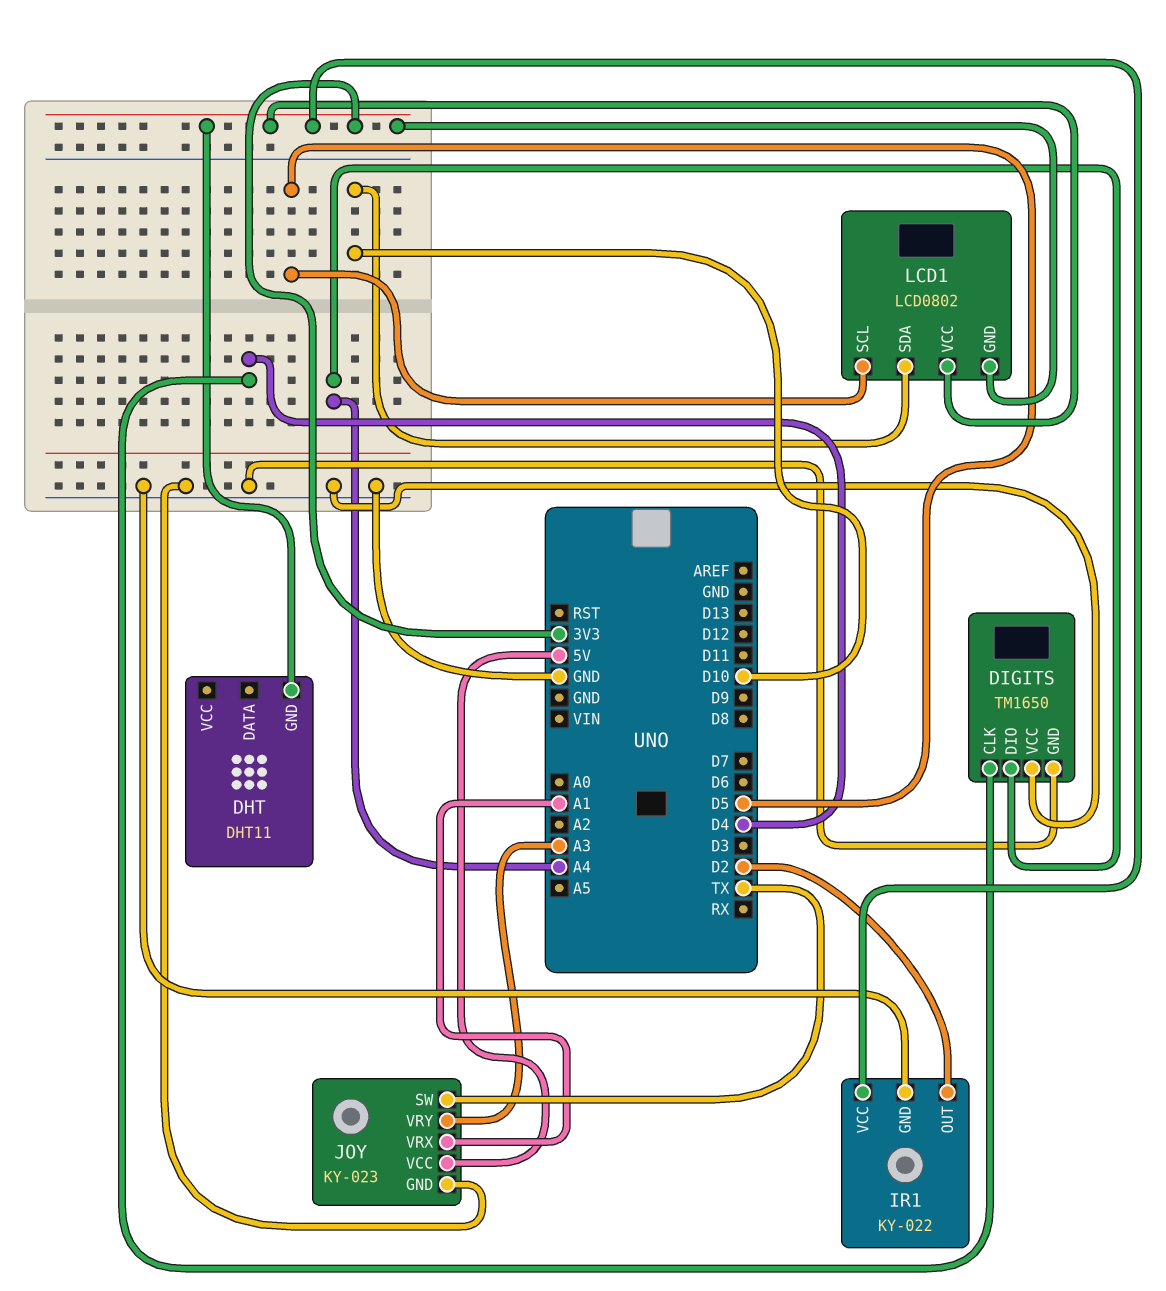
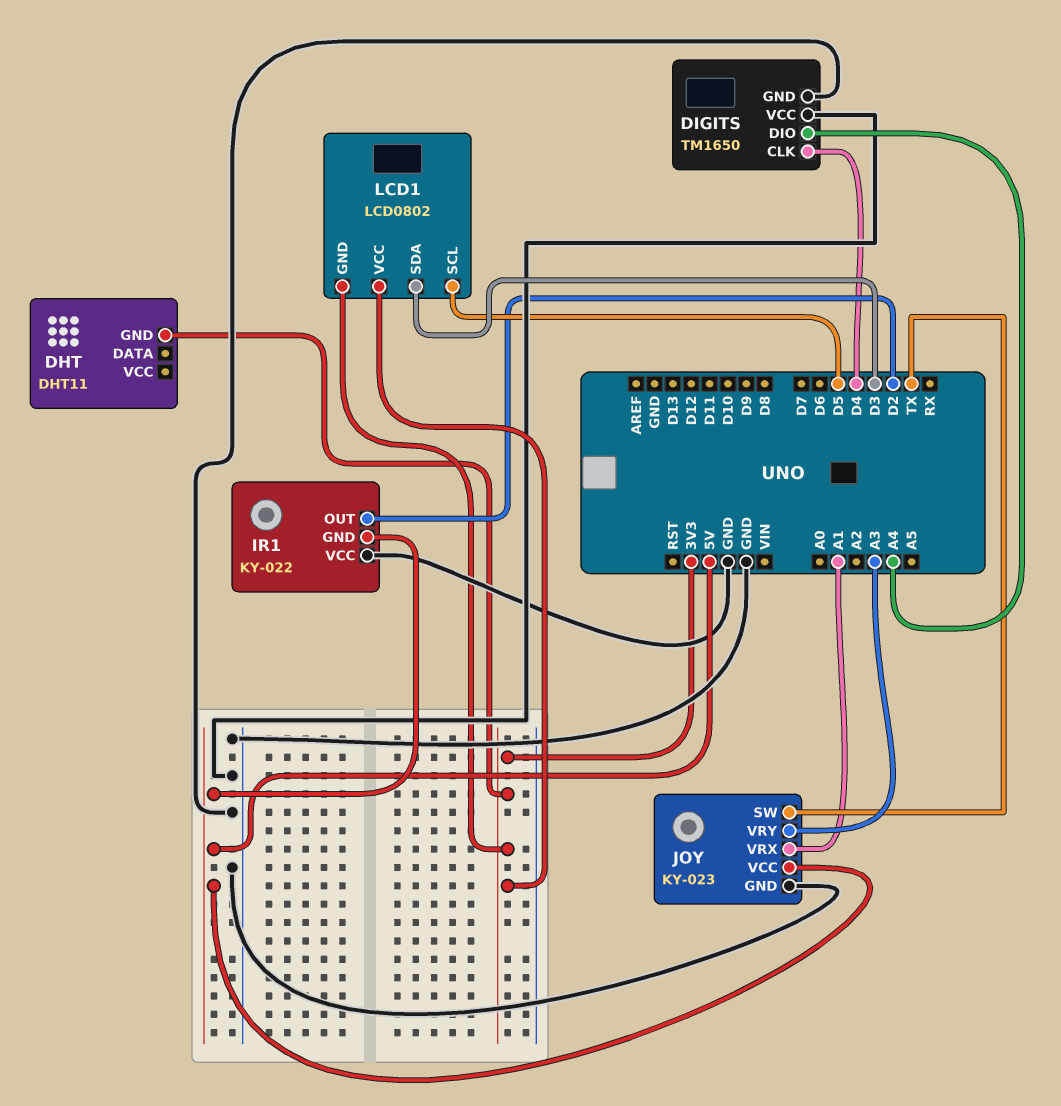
IR1 pin GND: GND -> 5V
IR1 pin VCC: 3V3 -> GND
LCD1 pin SDA: D10 -> D3

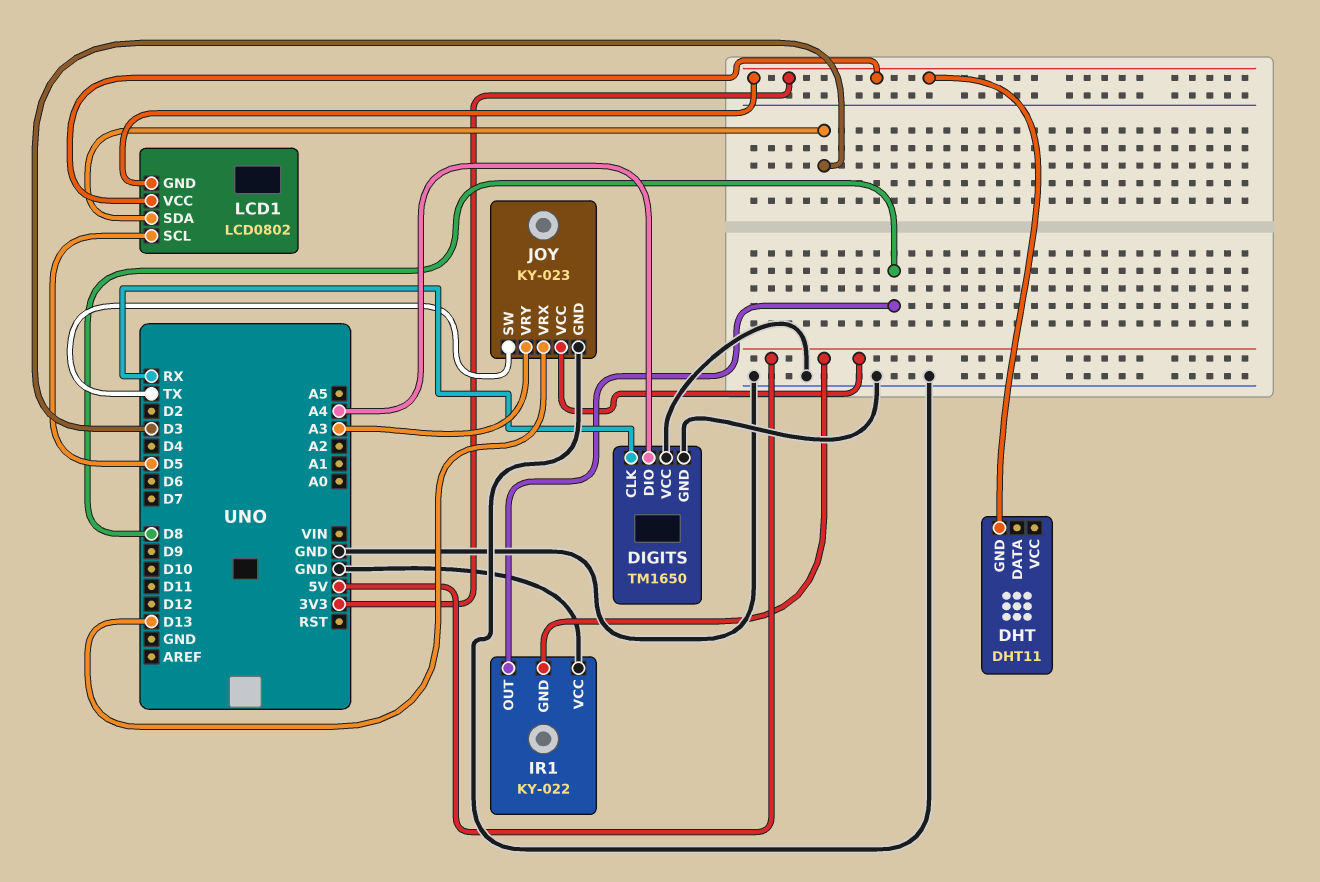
DIGITS pin CLK: D4 -> RX
IR1 pin OUT: D2 -> D8
JOY pin VRX: A1 -> D13

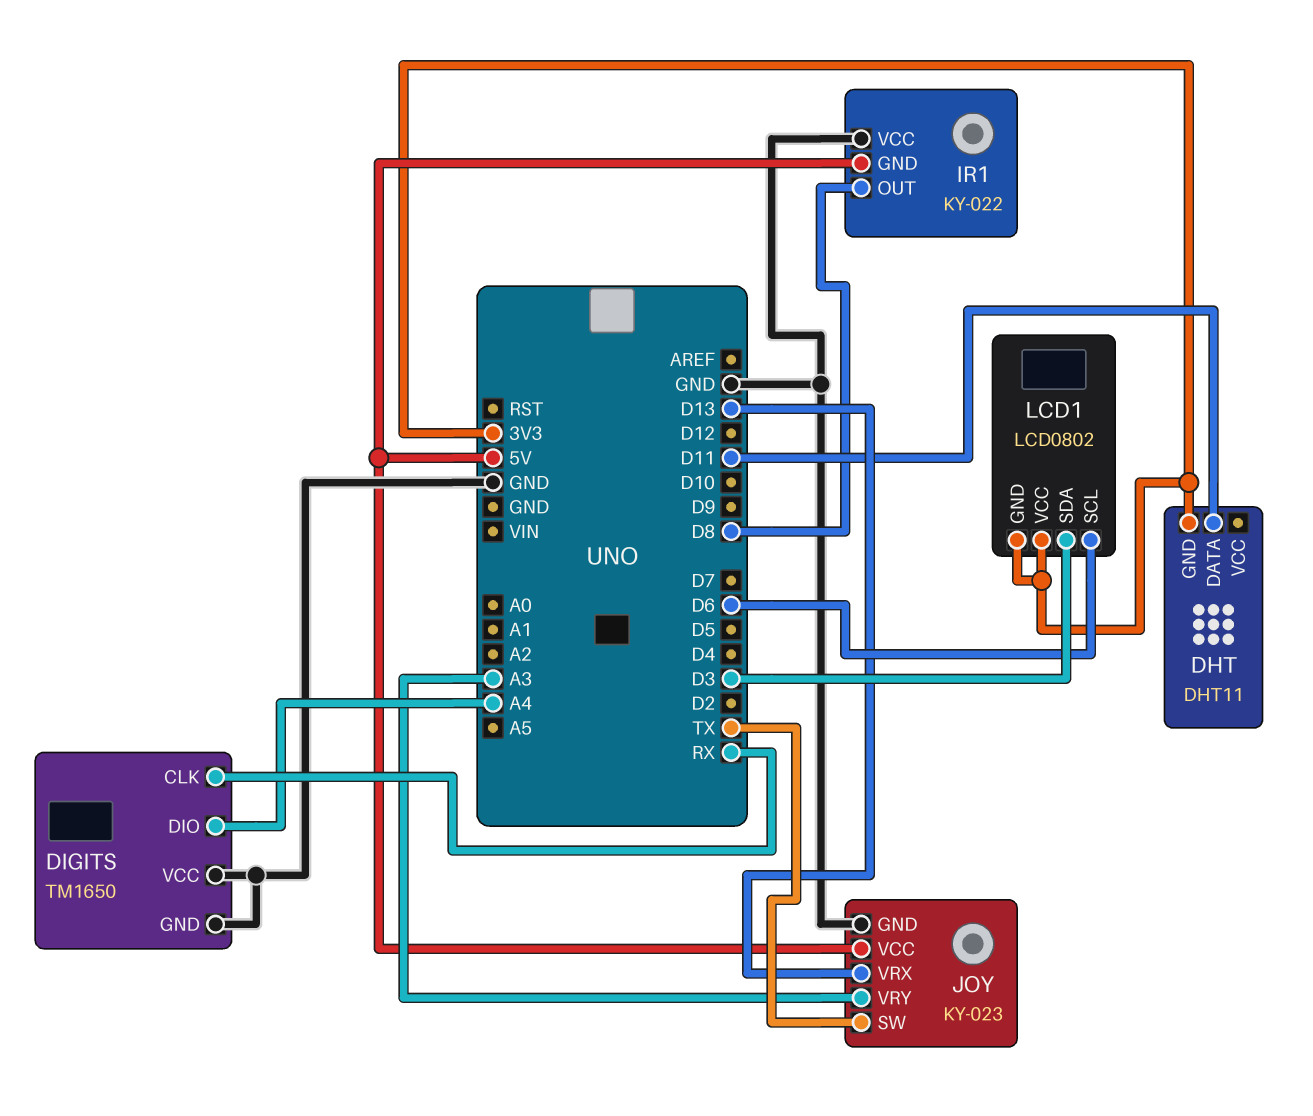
DHT pin DATA: none -> D11
LCD1 pin SCL: D5 -> D6

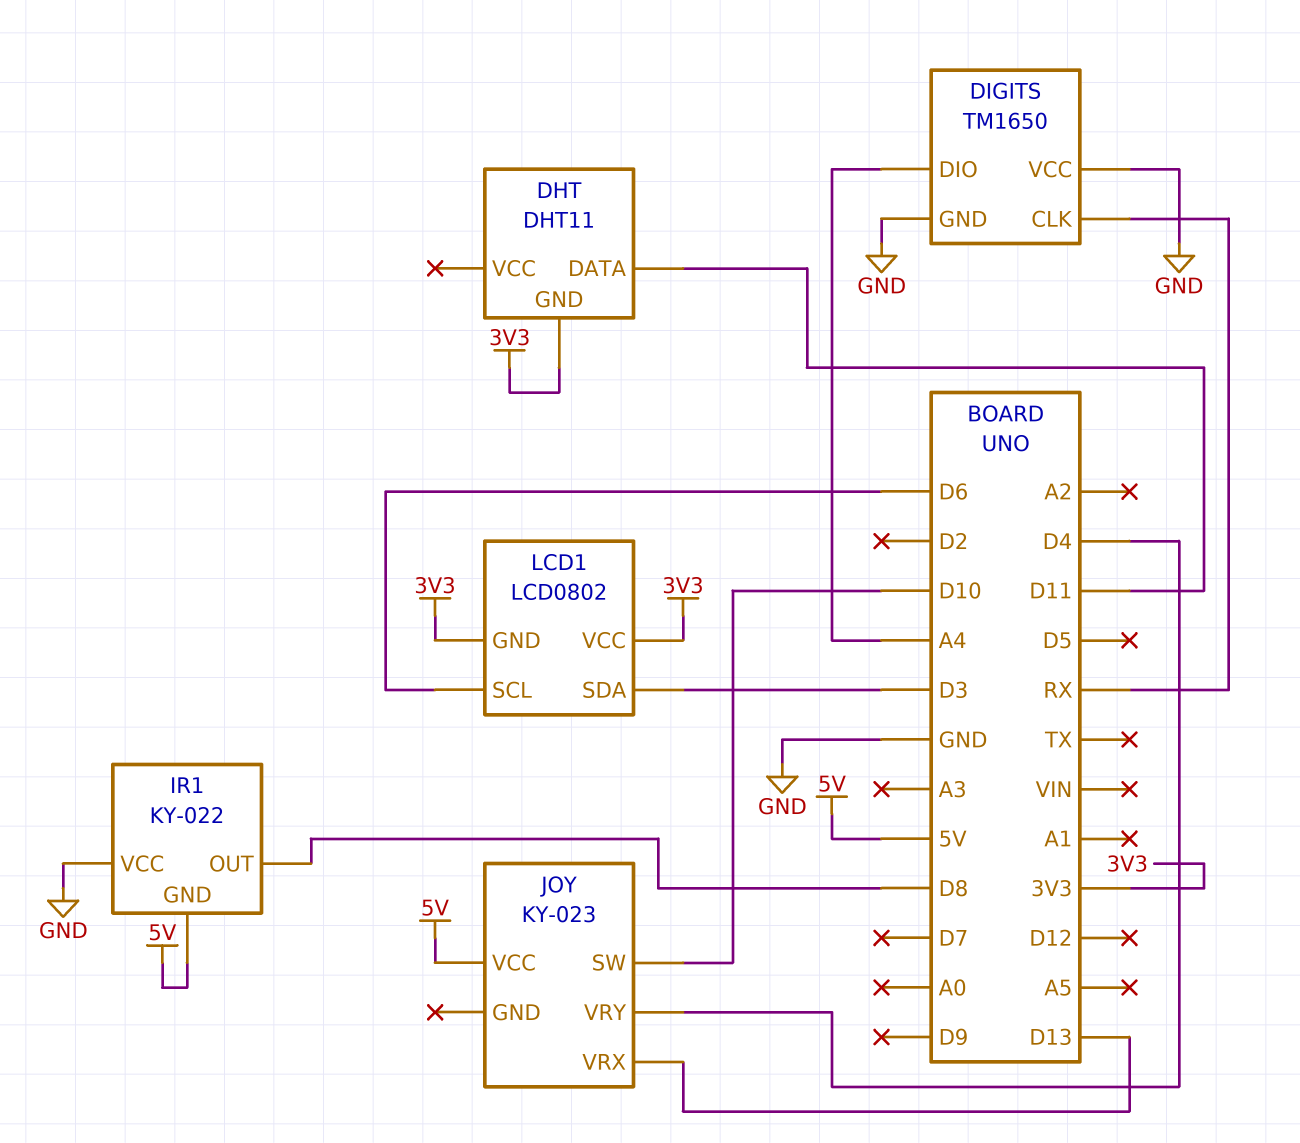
JOY pin GND: GND -> none
JOY pin SW: TX -> D10
JOY pin VRY: A3 -> D4

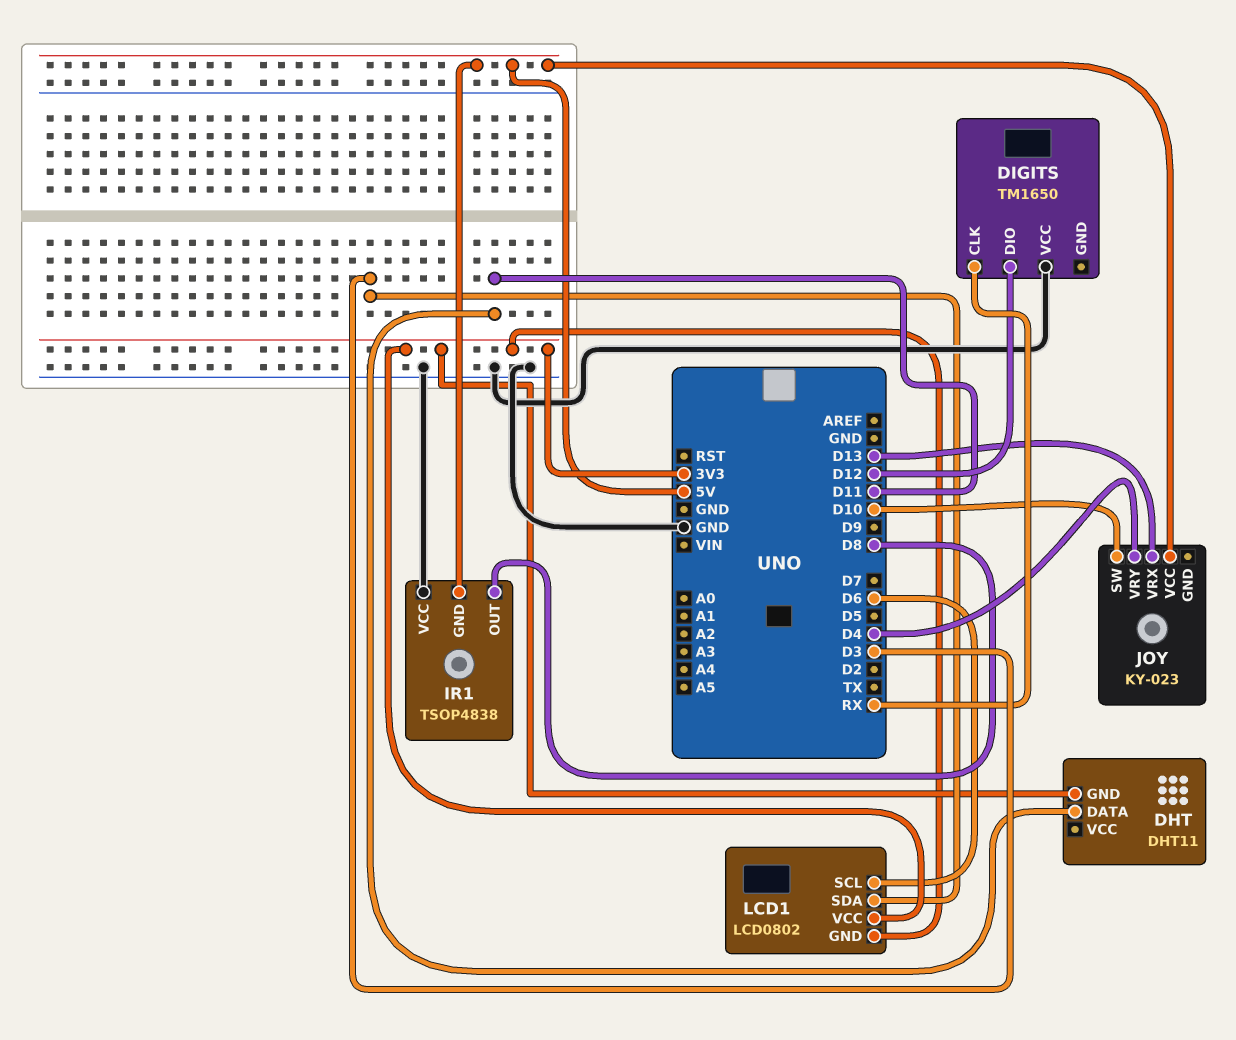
DIGITS pin DIO: A4 -> D12
DIGITS pin GND: GND -> none
IR1: KY-022 -> TSOP4838

